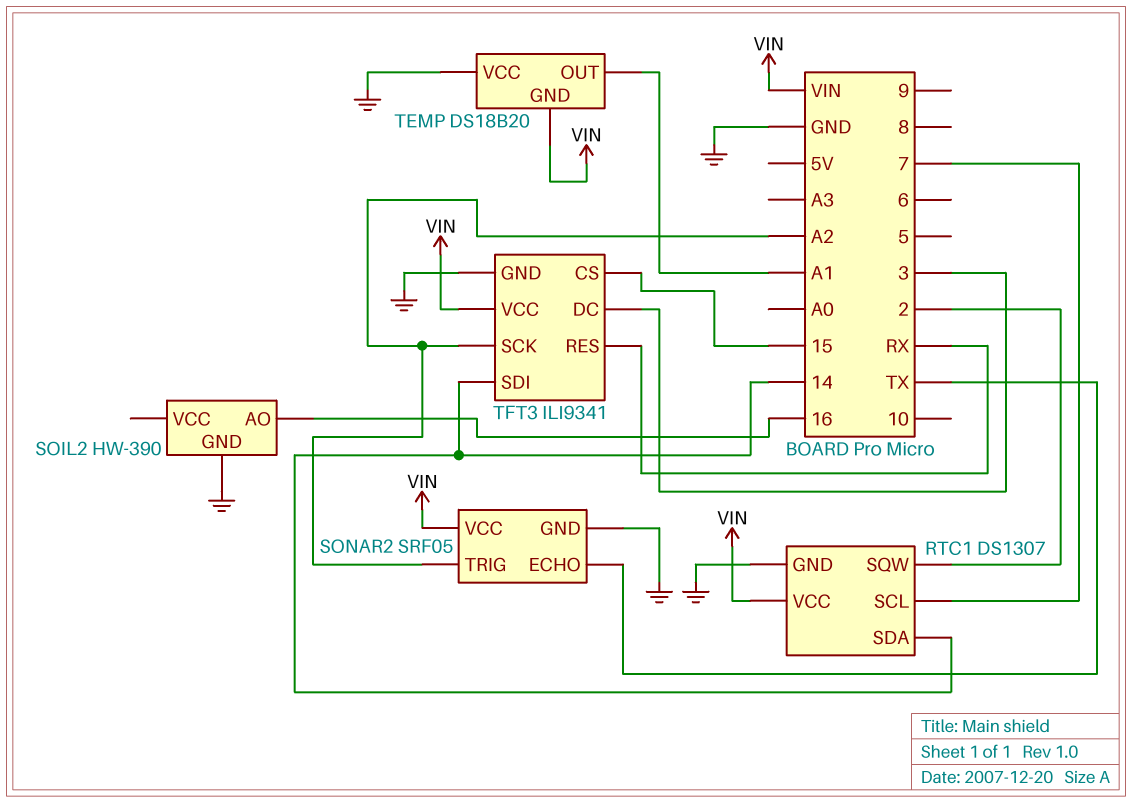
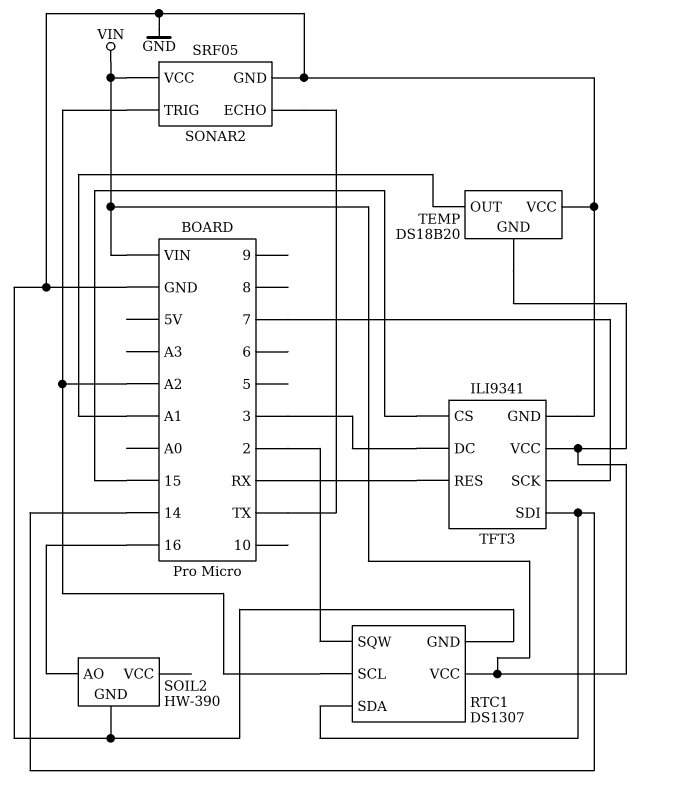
RTC1 pin SCL: 7 -> A2
TFT3 pin SCK: A2 -> 7

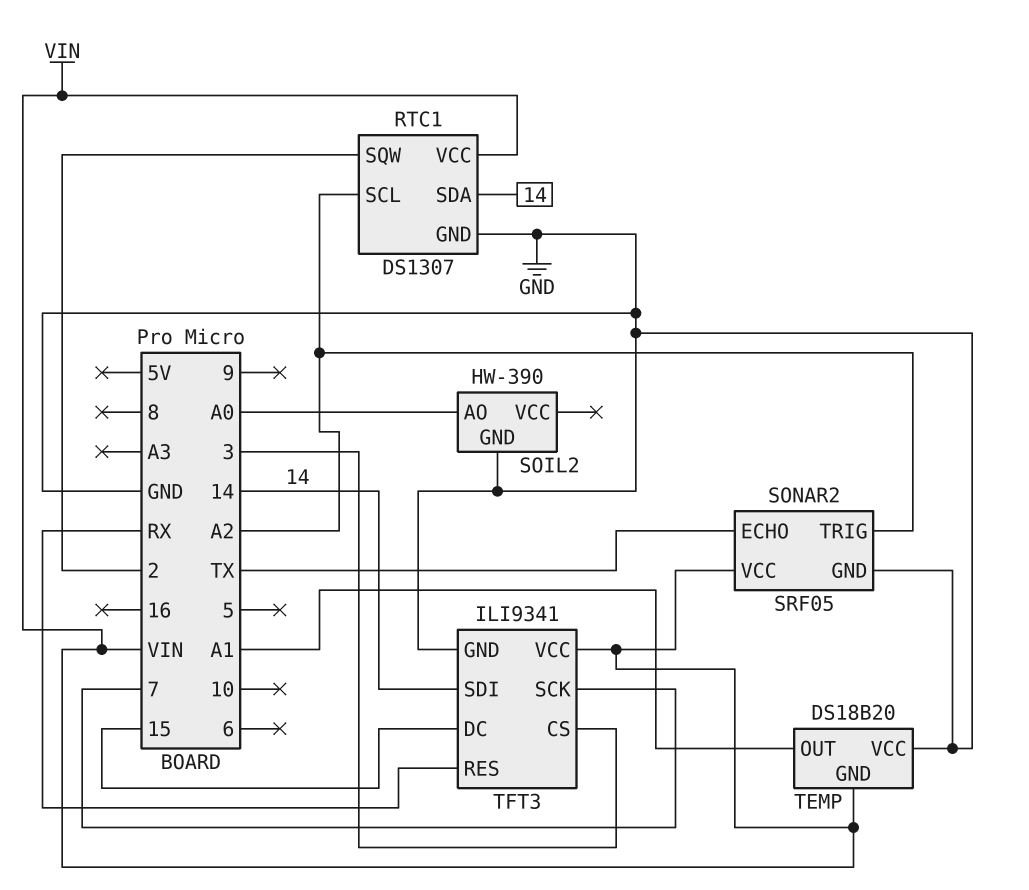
SOIL2 pin AO: 16 -> A0
TFT3 pin CS: 15 -> 3
TFT3 pin DC: 3 -> 15

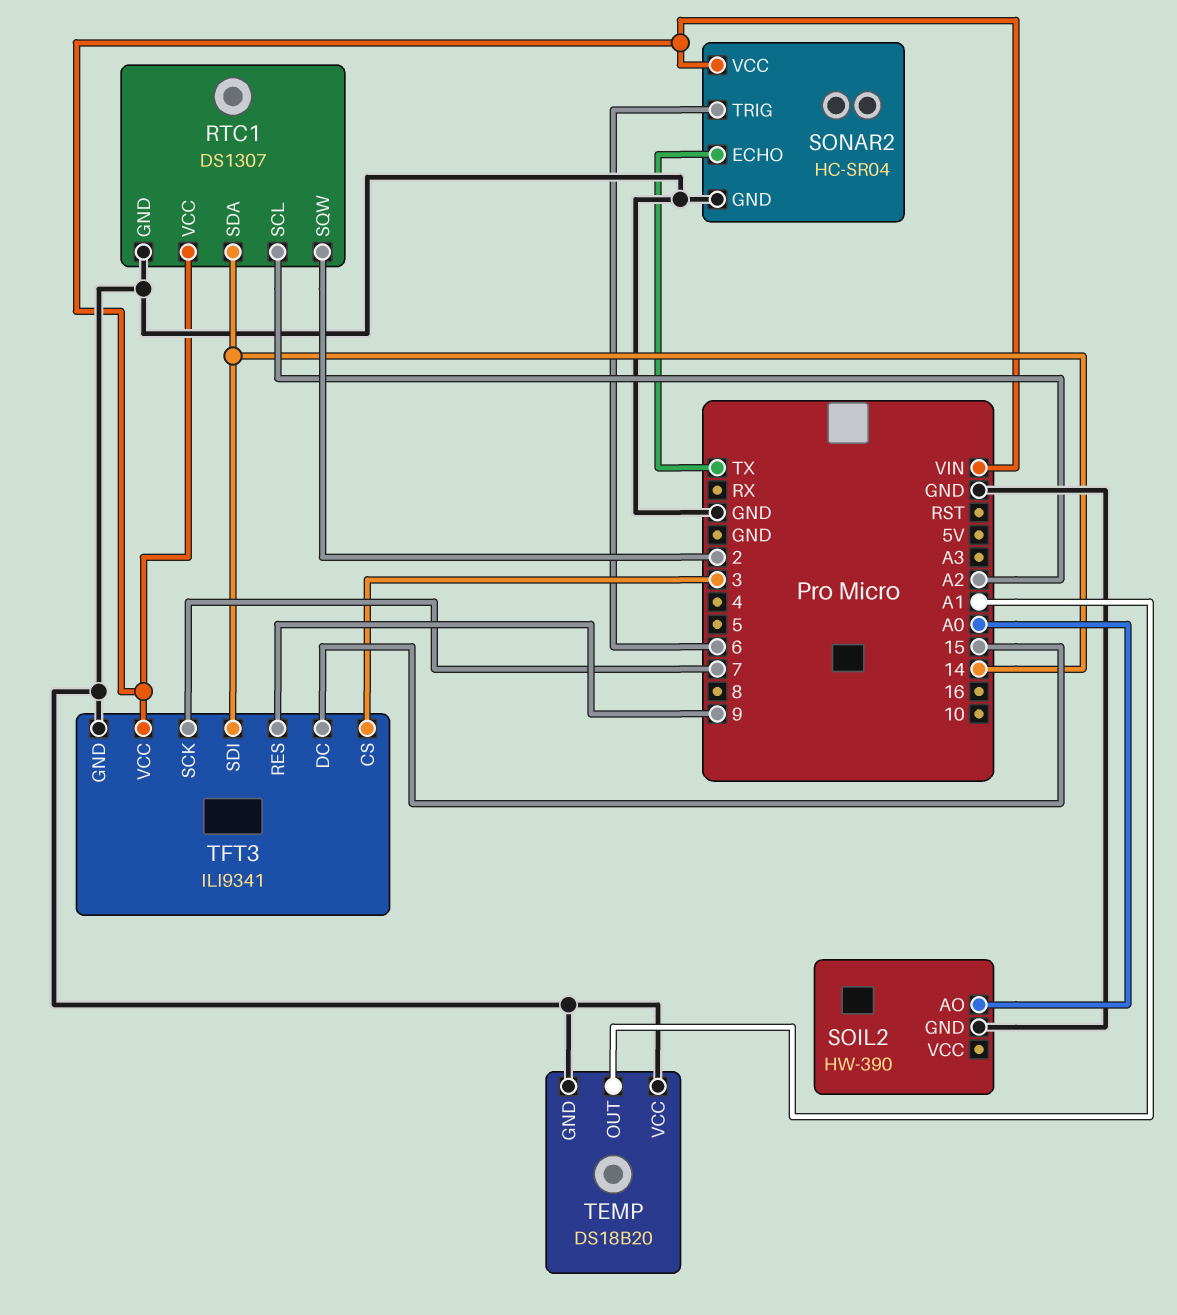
SONAR2: SRF05 -> HC-SR04
SONAR2 pin TRIG: A2 -> 6
TEMP pin GND: VIN -> GND
TFT3 pin RES: RX -> 9

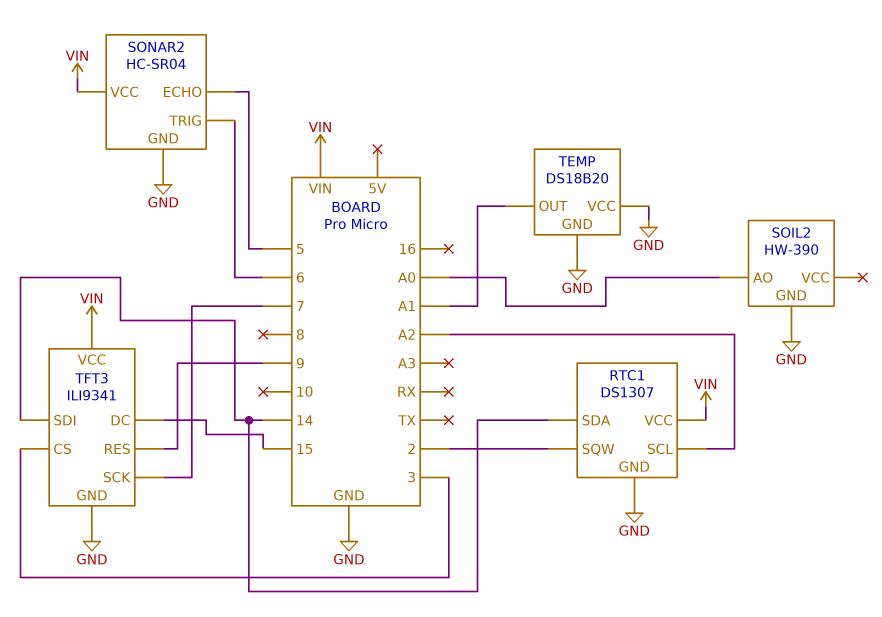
SONAR2 pin ECHO: TX -> 5

